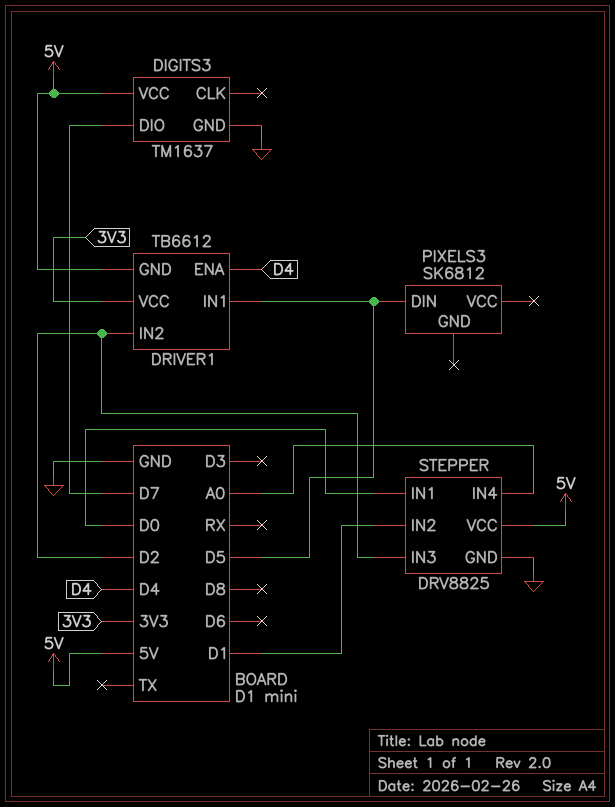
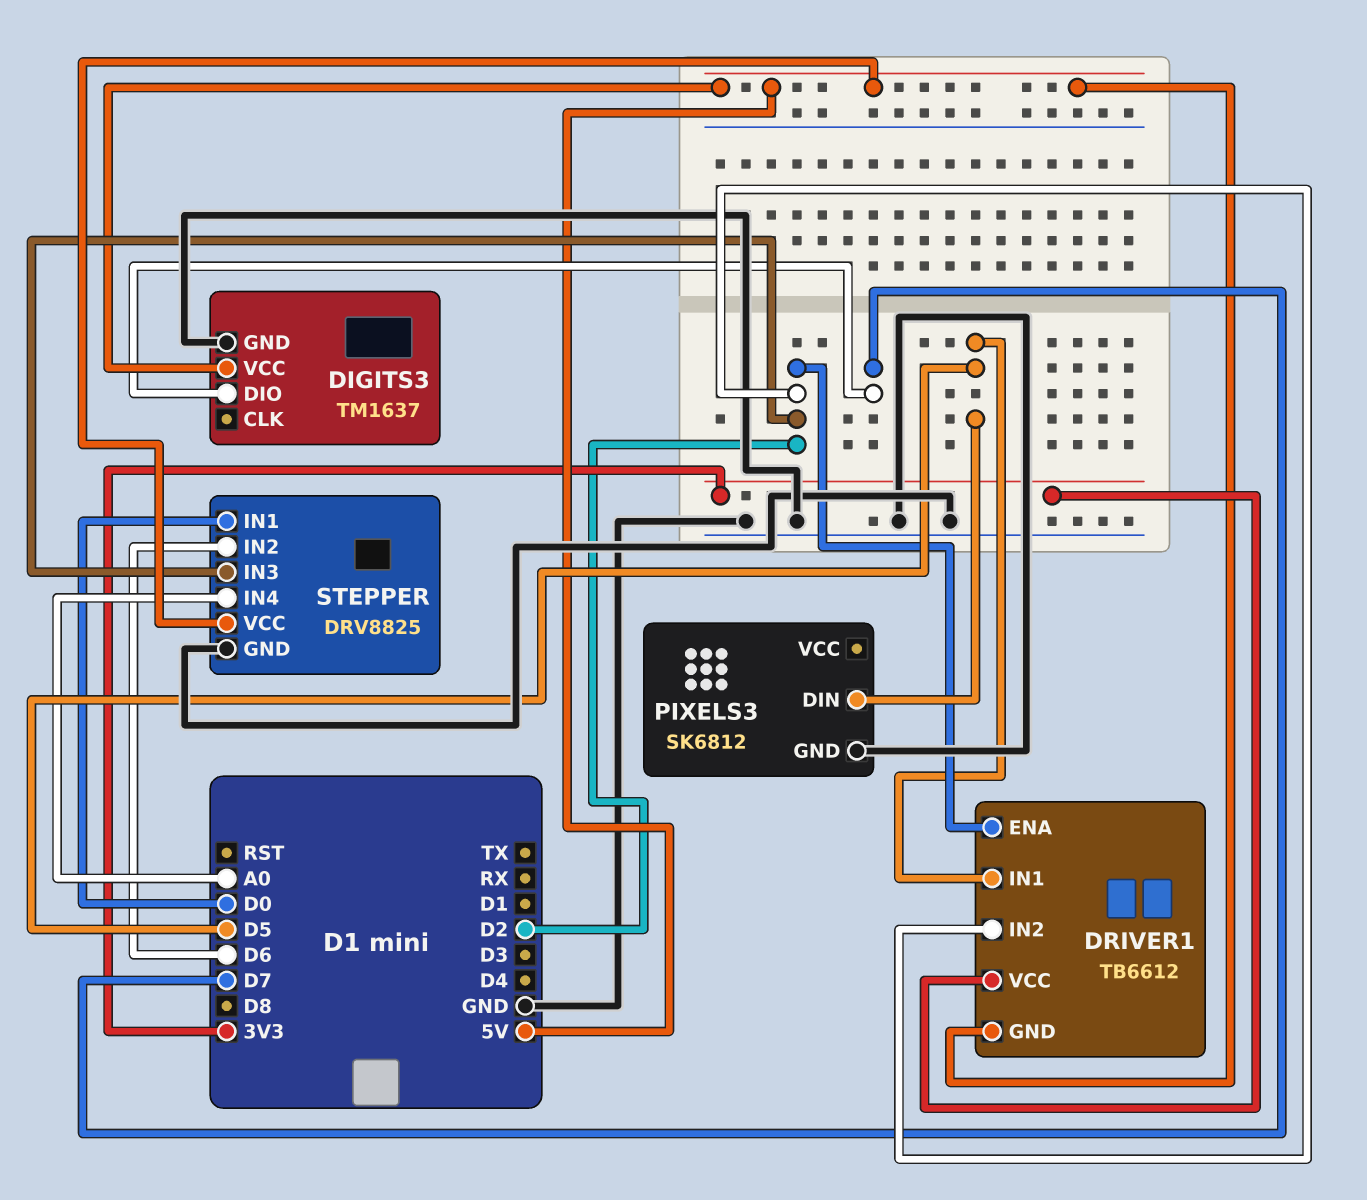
DRIVER1 pin ENA: D4 -> D2
PIXELS3 pin GND: none -> GND
STEPPER pin IN2: D1 -> D6

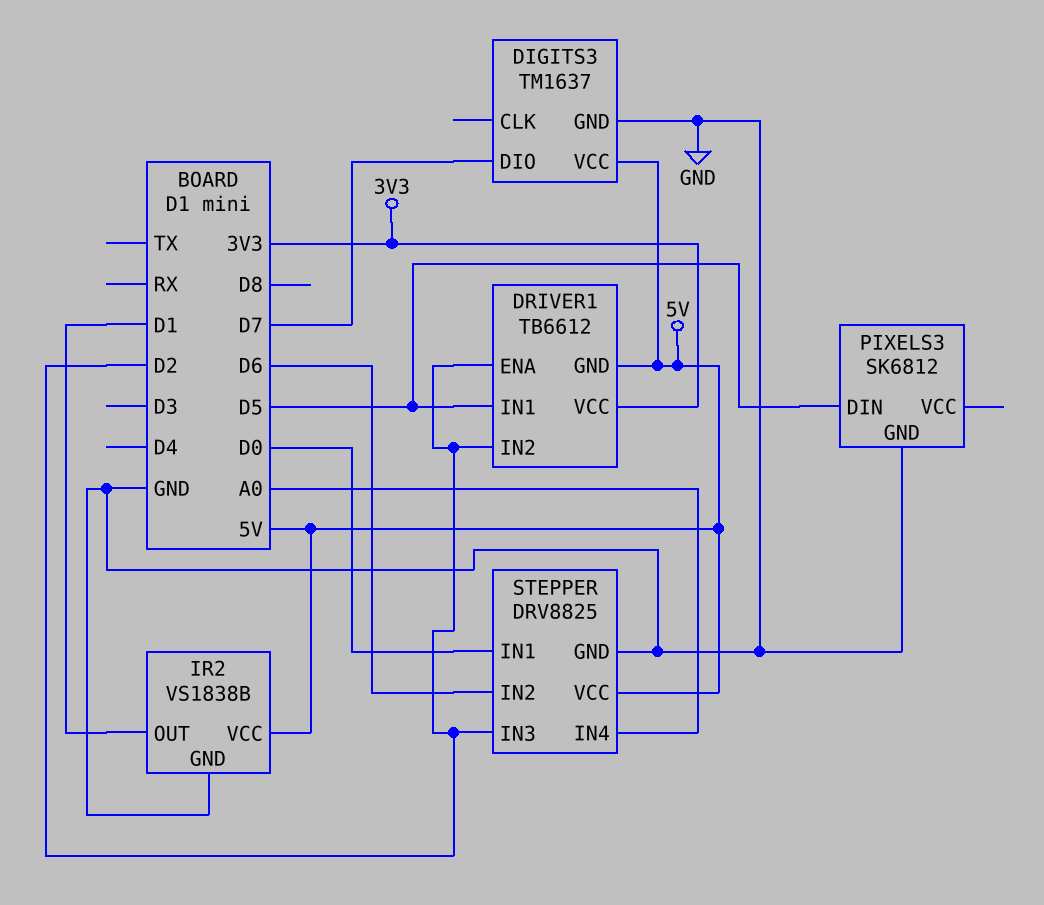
IR2: none -> VS1838B
IR2 pin GND: none -> GND
IR2 pin OUT: none -> D1
IR2 pin VCC: none -> 5V

